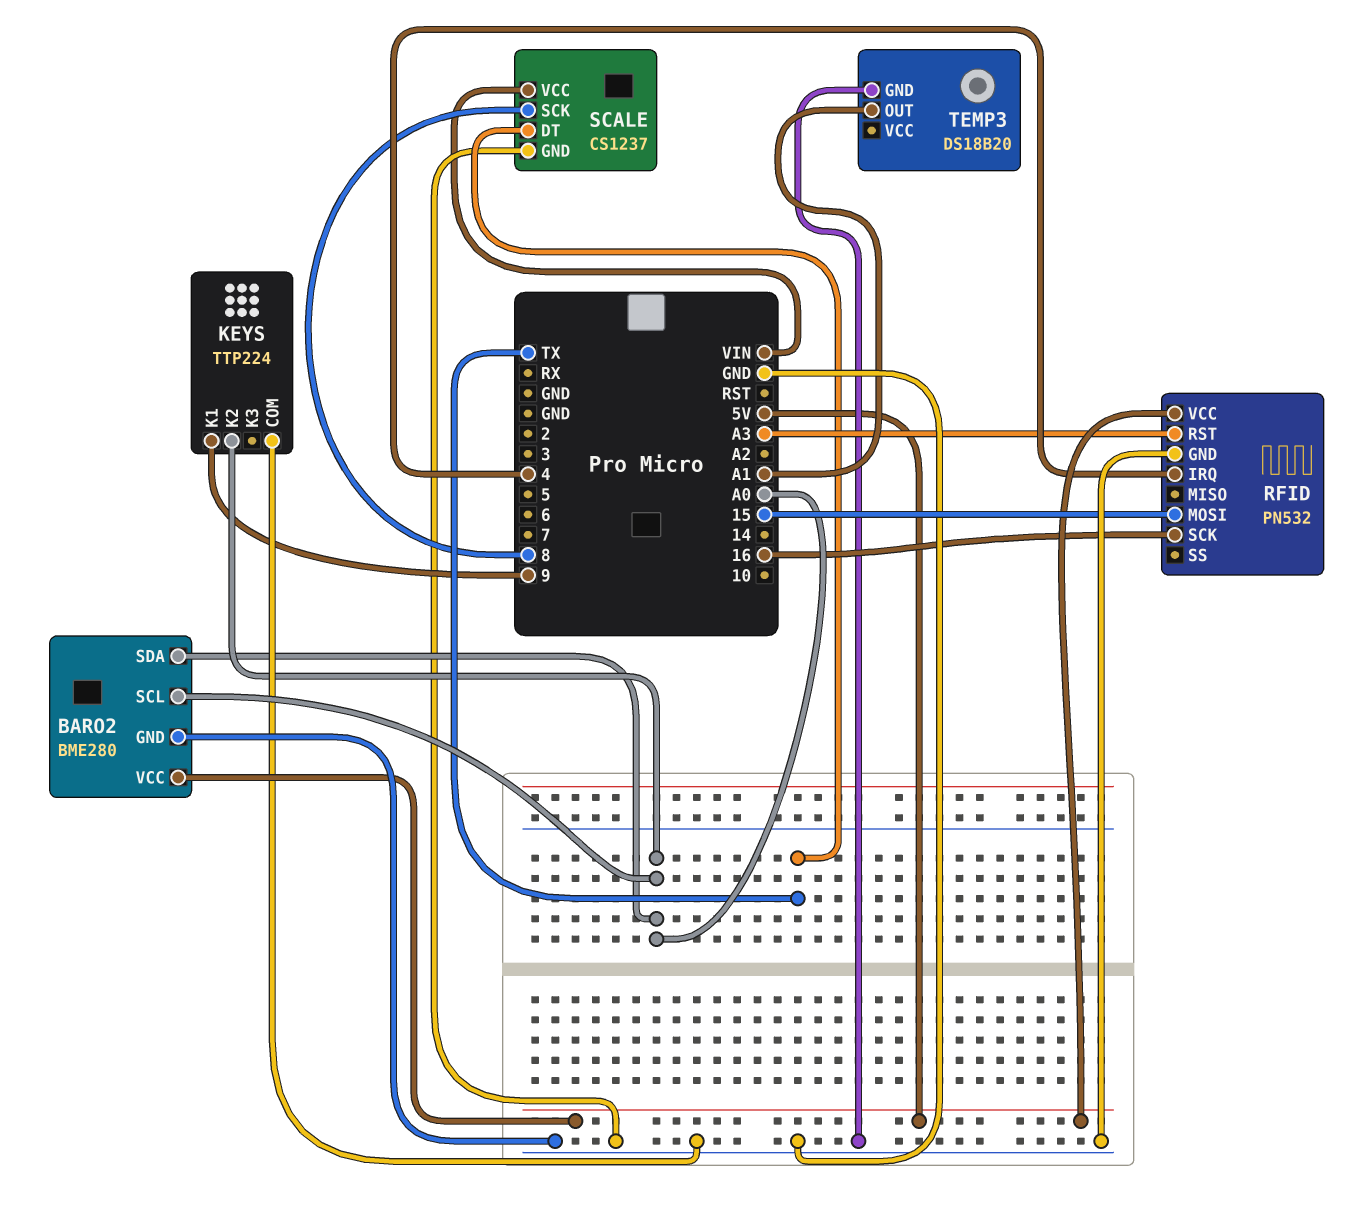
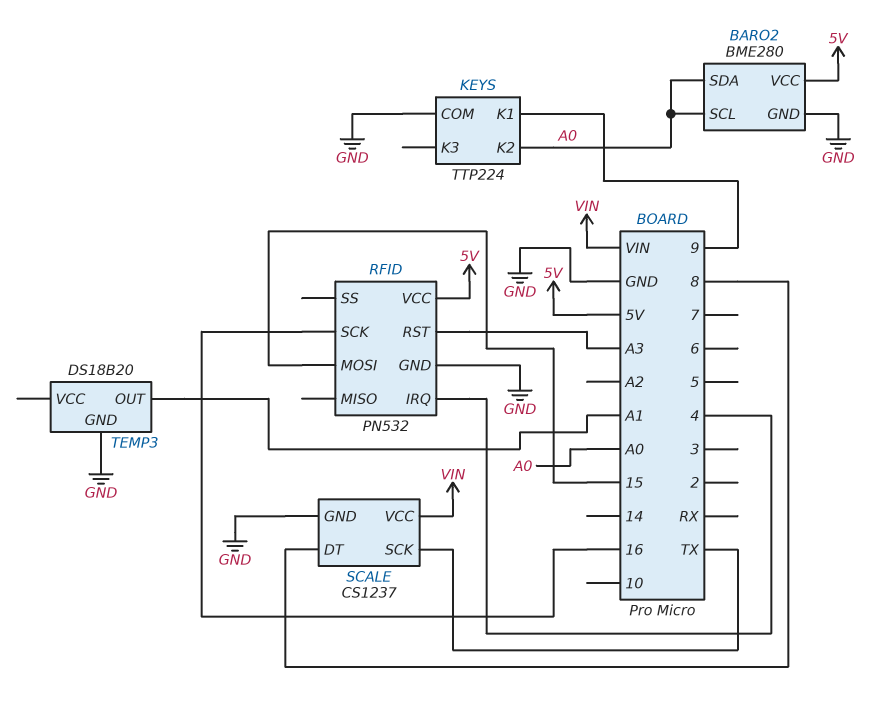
SCALE pin DT: TX -> 8
SCALE pin SCK: 8 -> TX

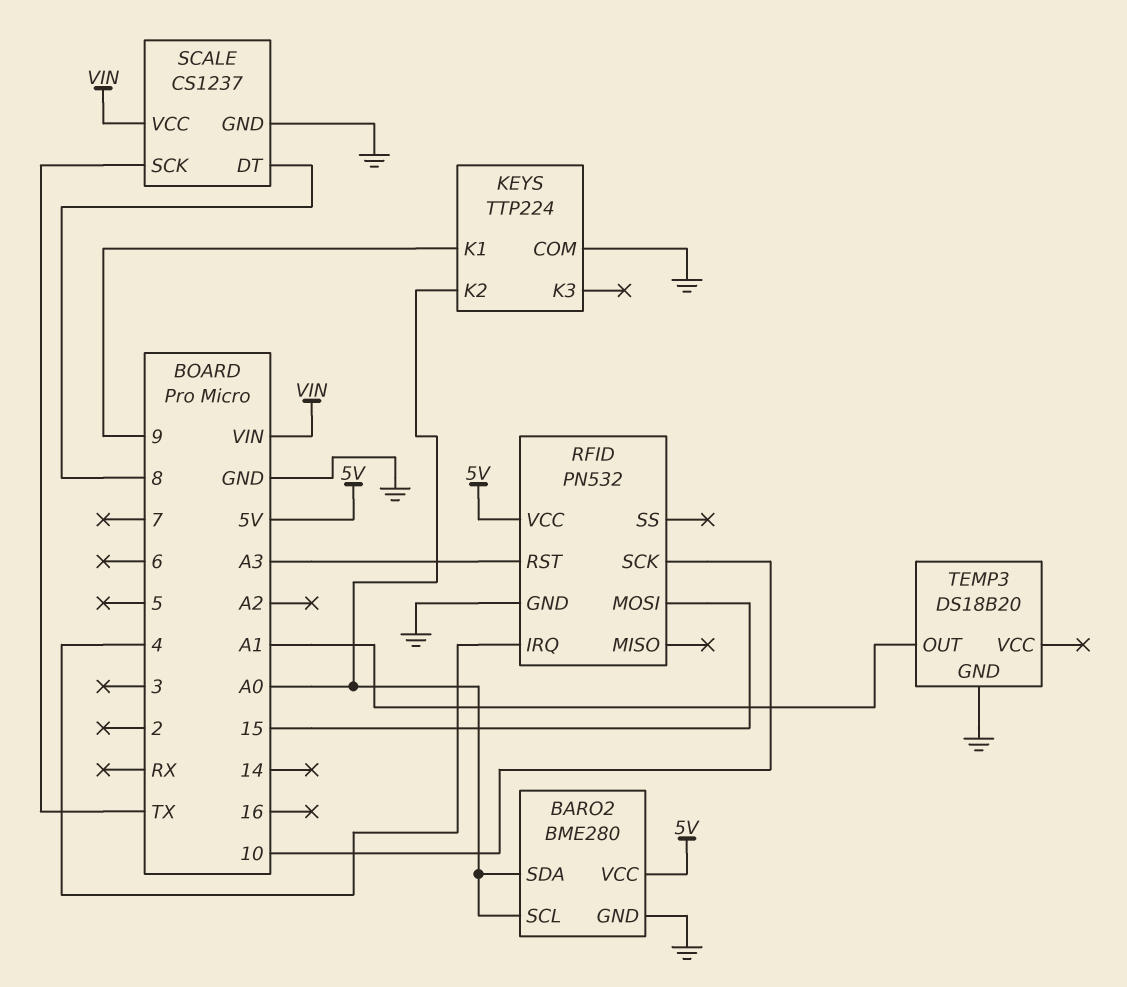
RFID pin SCK: 16 -> 10

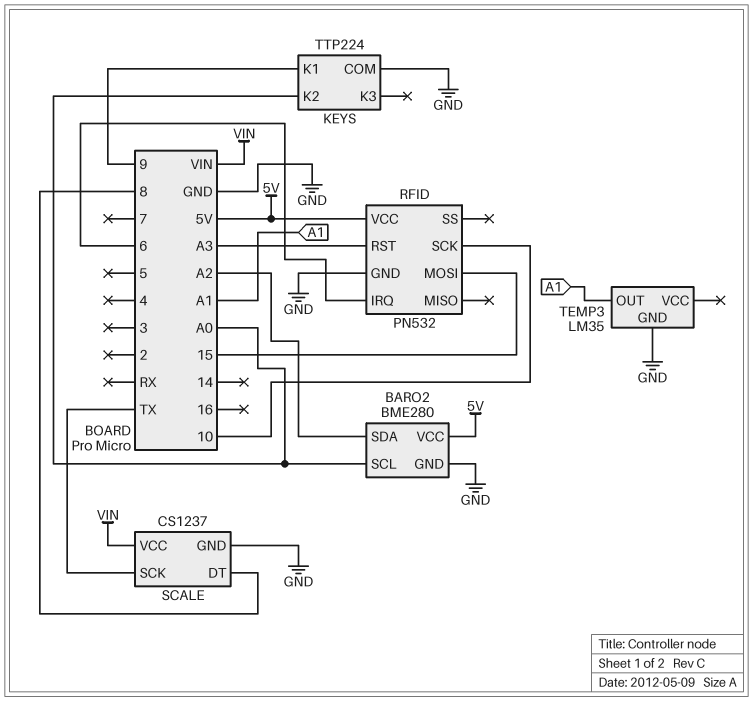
BARO2 pin SDA: A0 -> A2
RFID pin IRQ: 4 -> 6
TEMP3: DS18B20 -> LM35

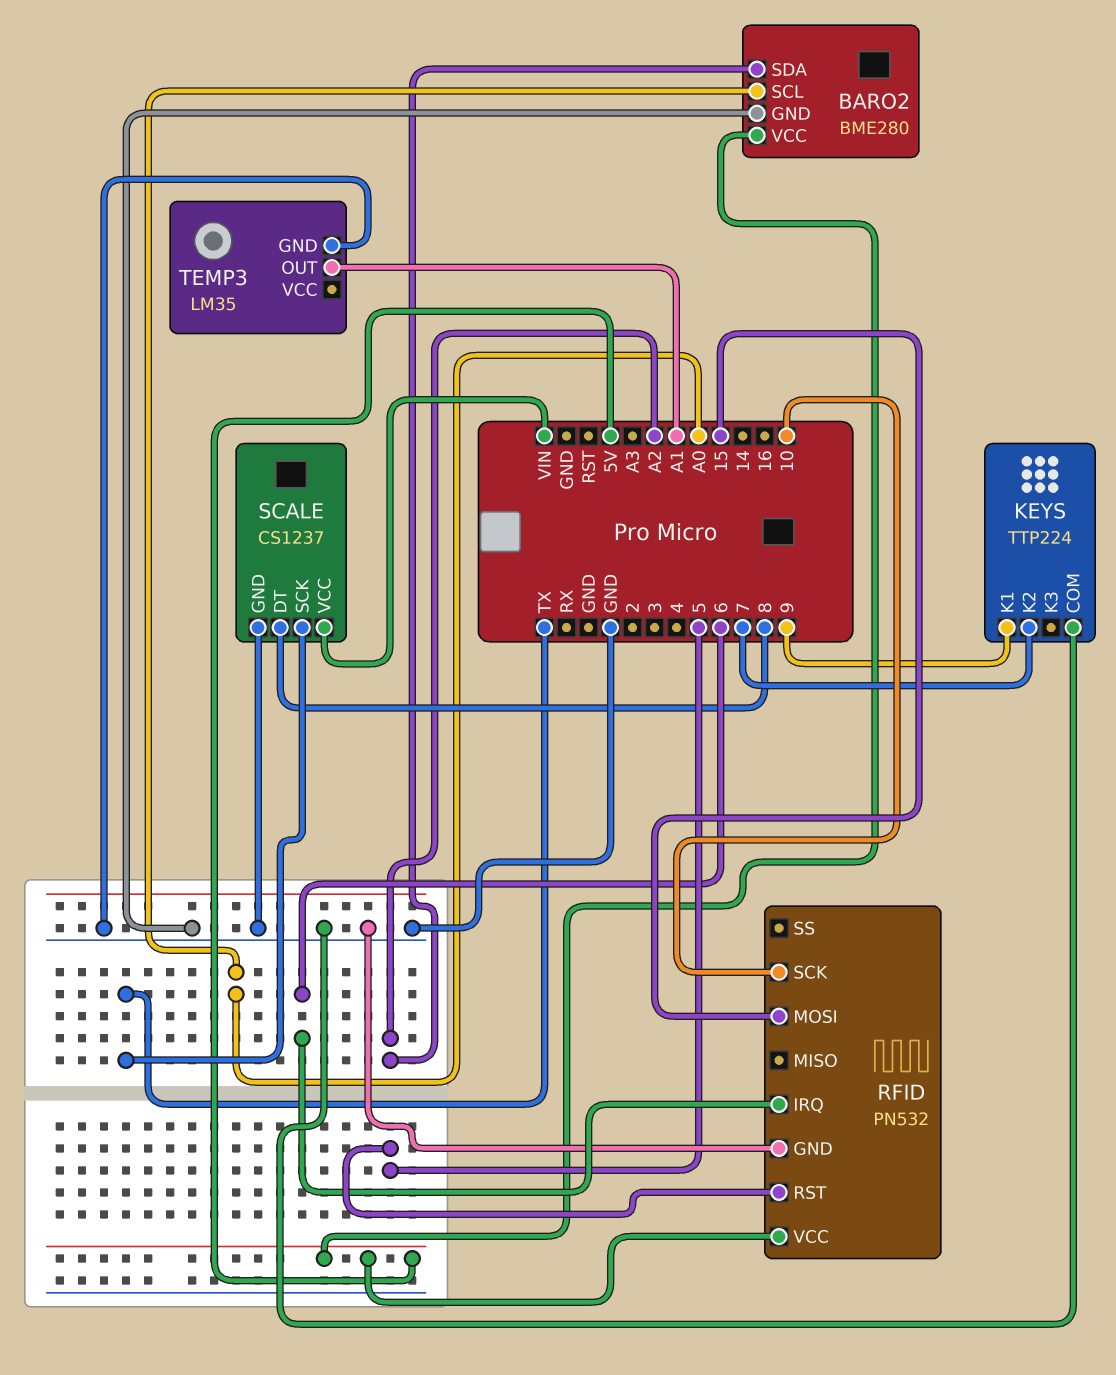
KEYS pin K2: A0 -> 7
RFID pin RST: A3 -> 5

